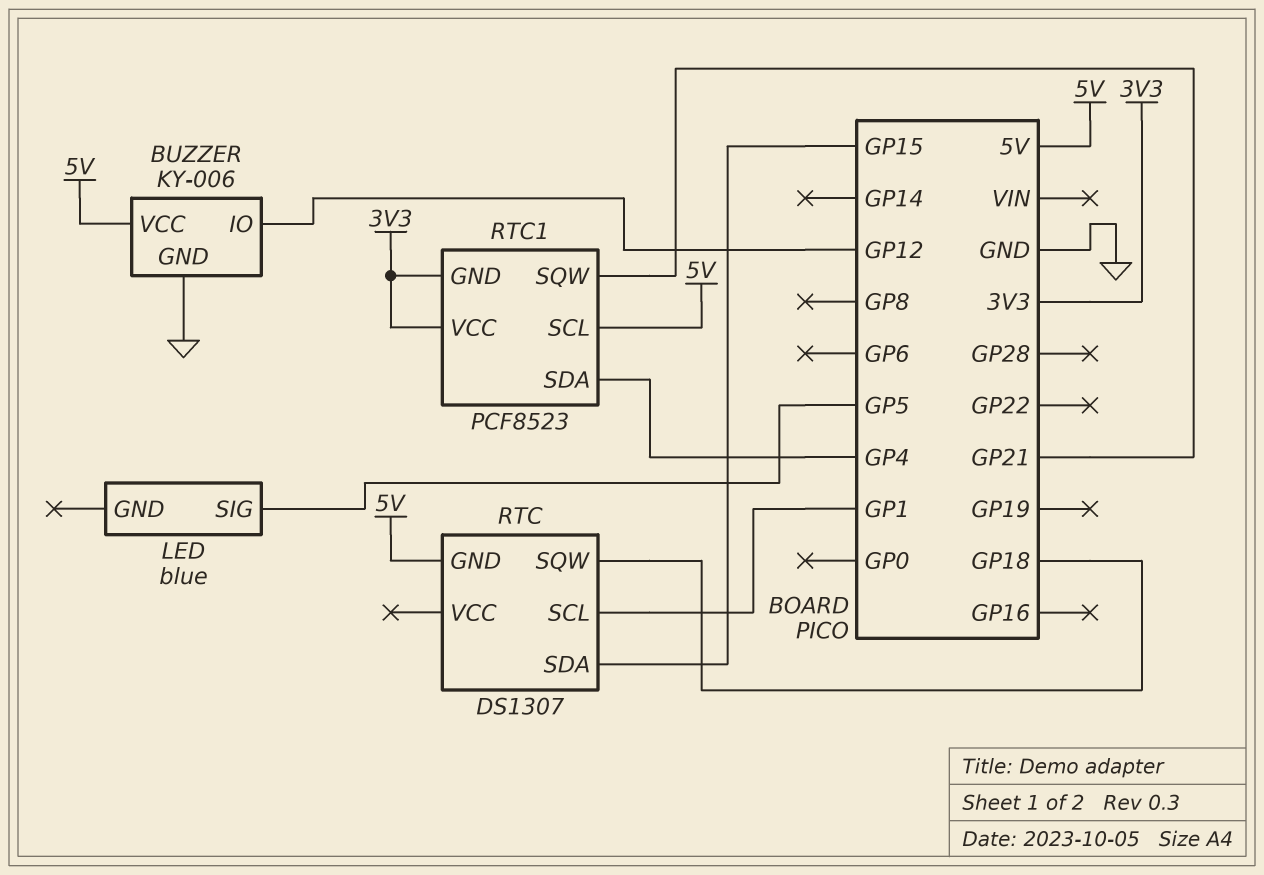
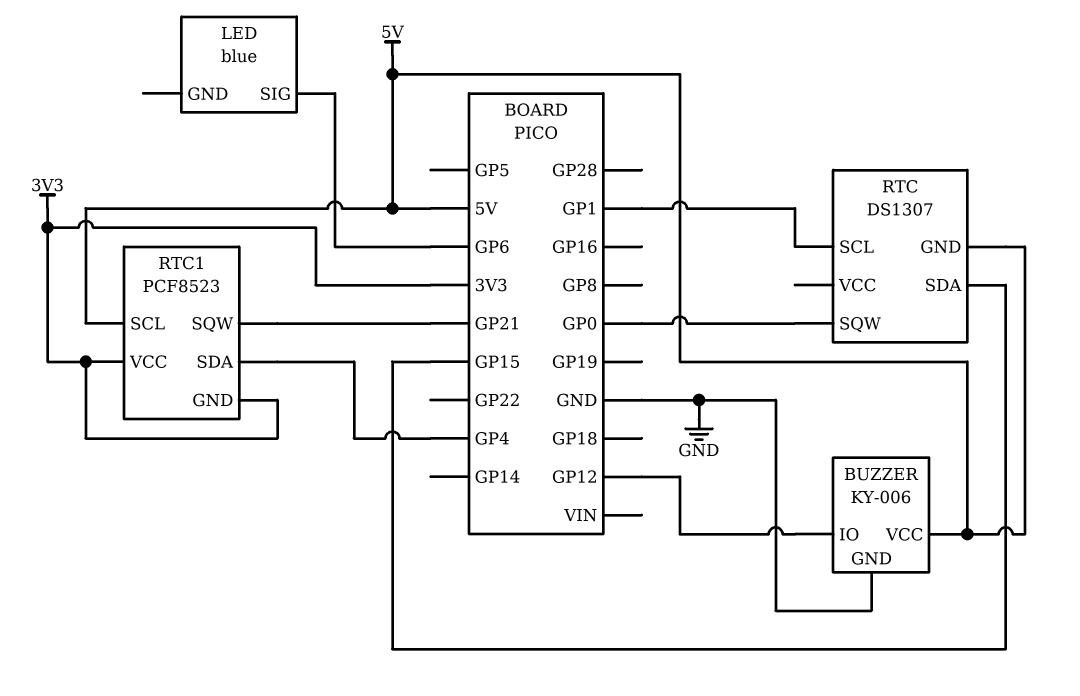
LED pin SIG: GP5 -> GP6
RTC pin SQW: GP18 -> GP0

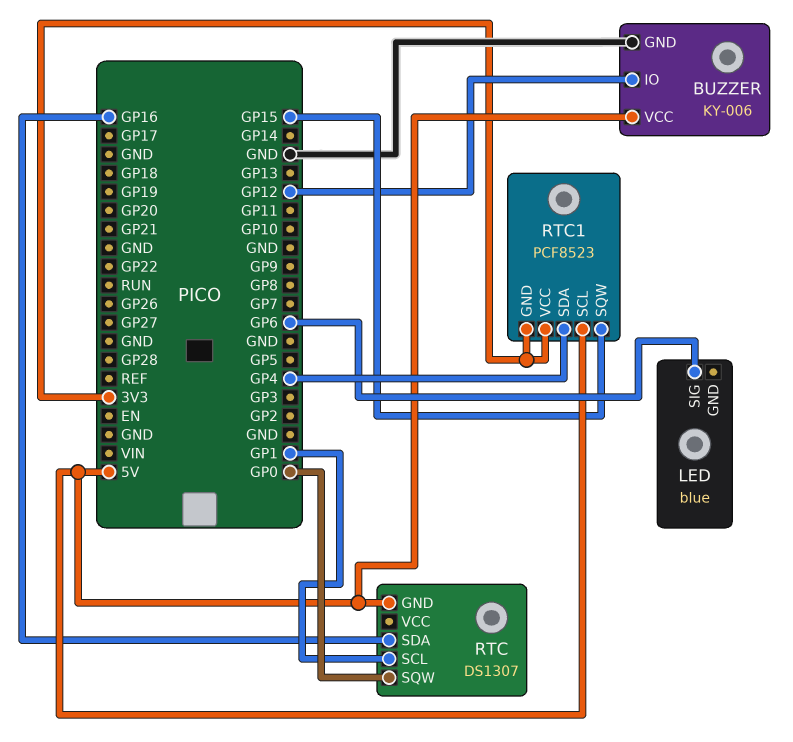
RTC pin SDA: GP15 -> GP16
RTC1 pin SQW: GP21 -> GP15

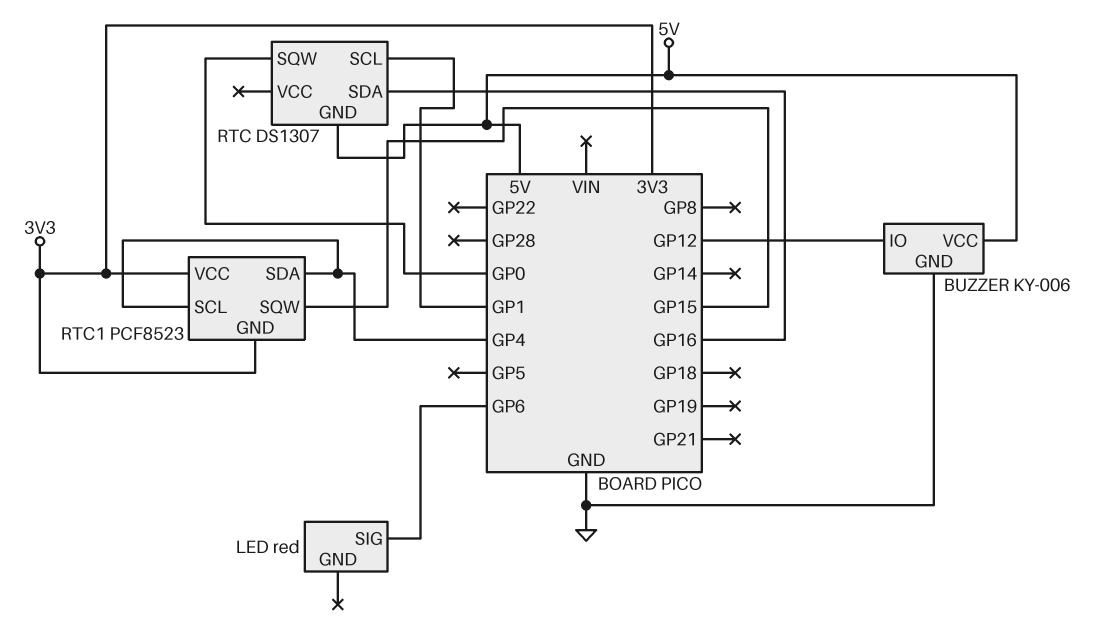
LED: blue -> red
RTC1 pin SCL: 5V -> GP4

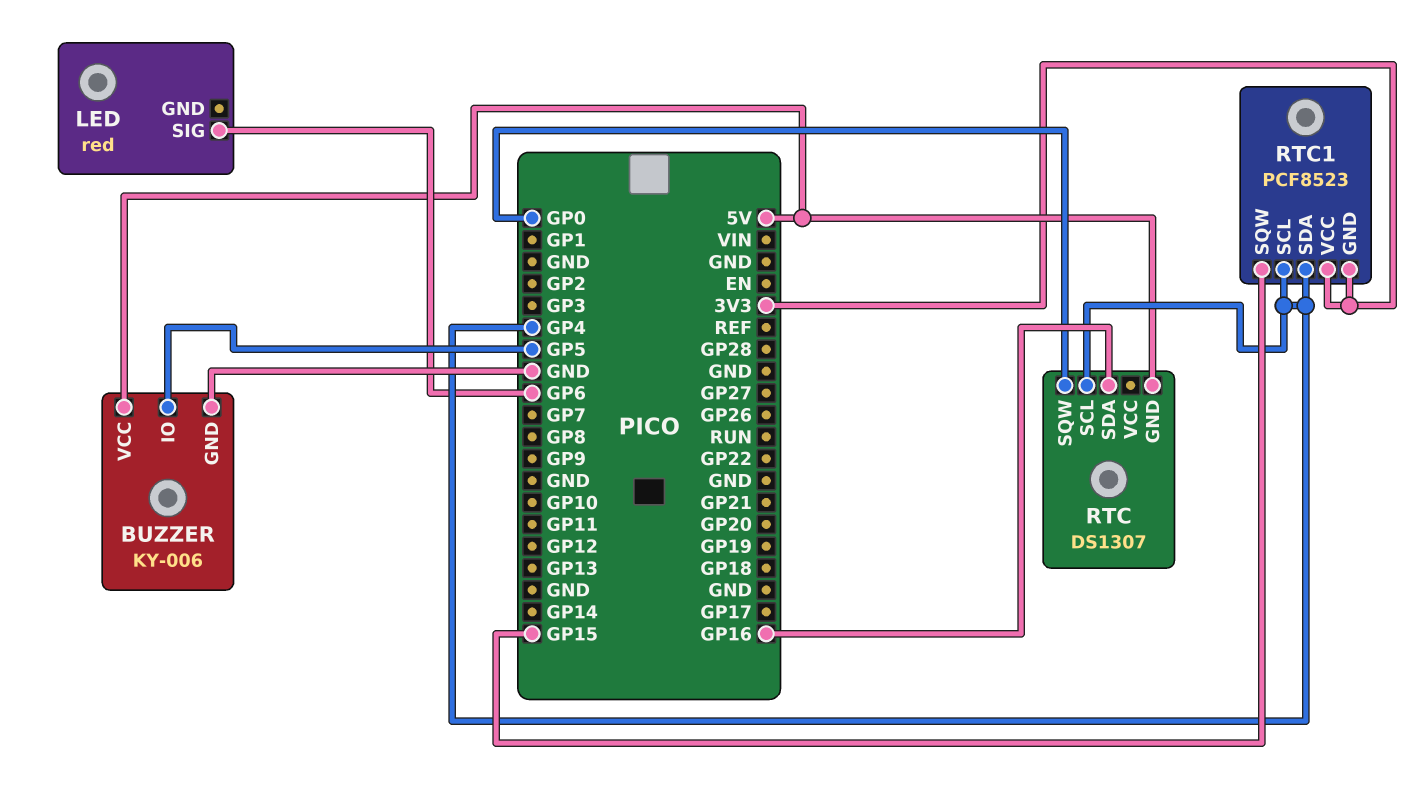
BUZZER pin IO: GP12 -> GP5
RTC pin SCL: GP1 -> GP4

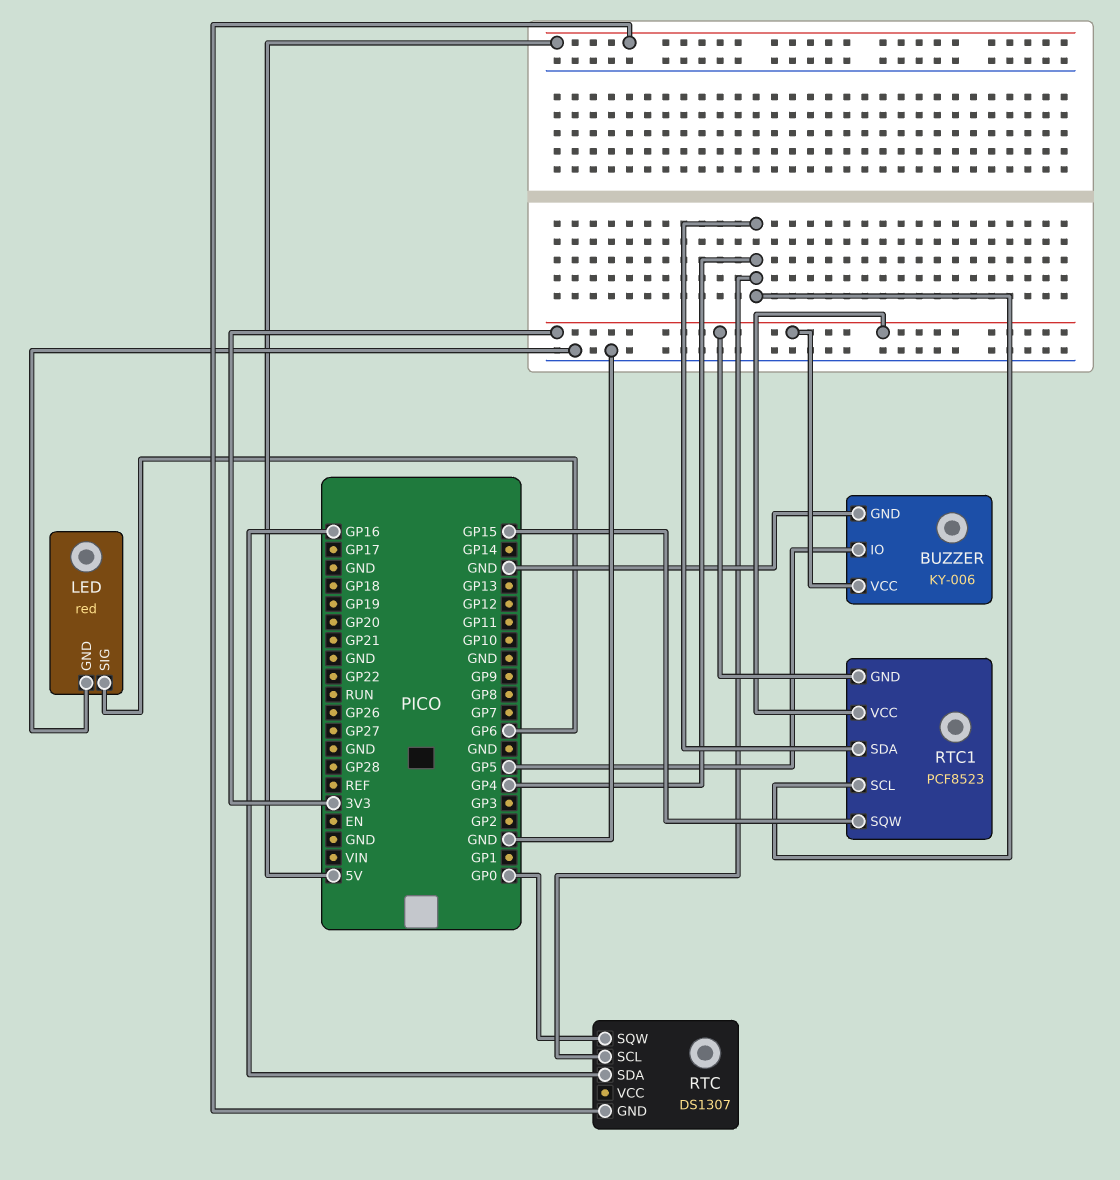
BUZZER pin VCC: 5V -> 3V3
LED pin GND: none -> GND

